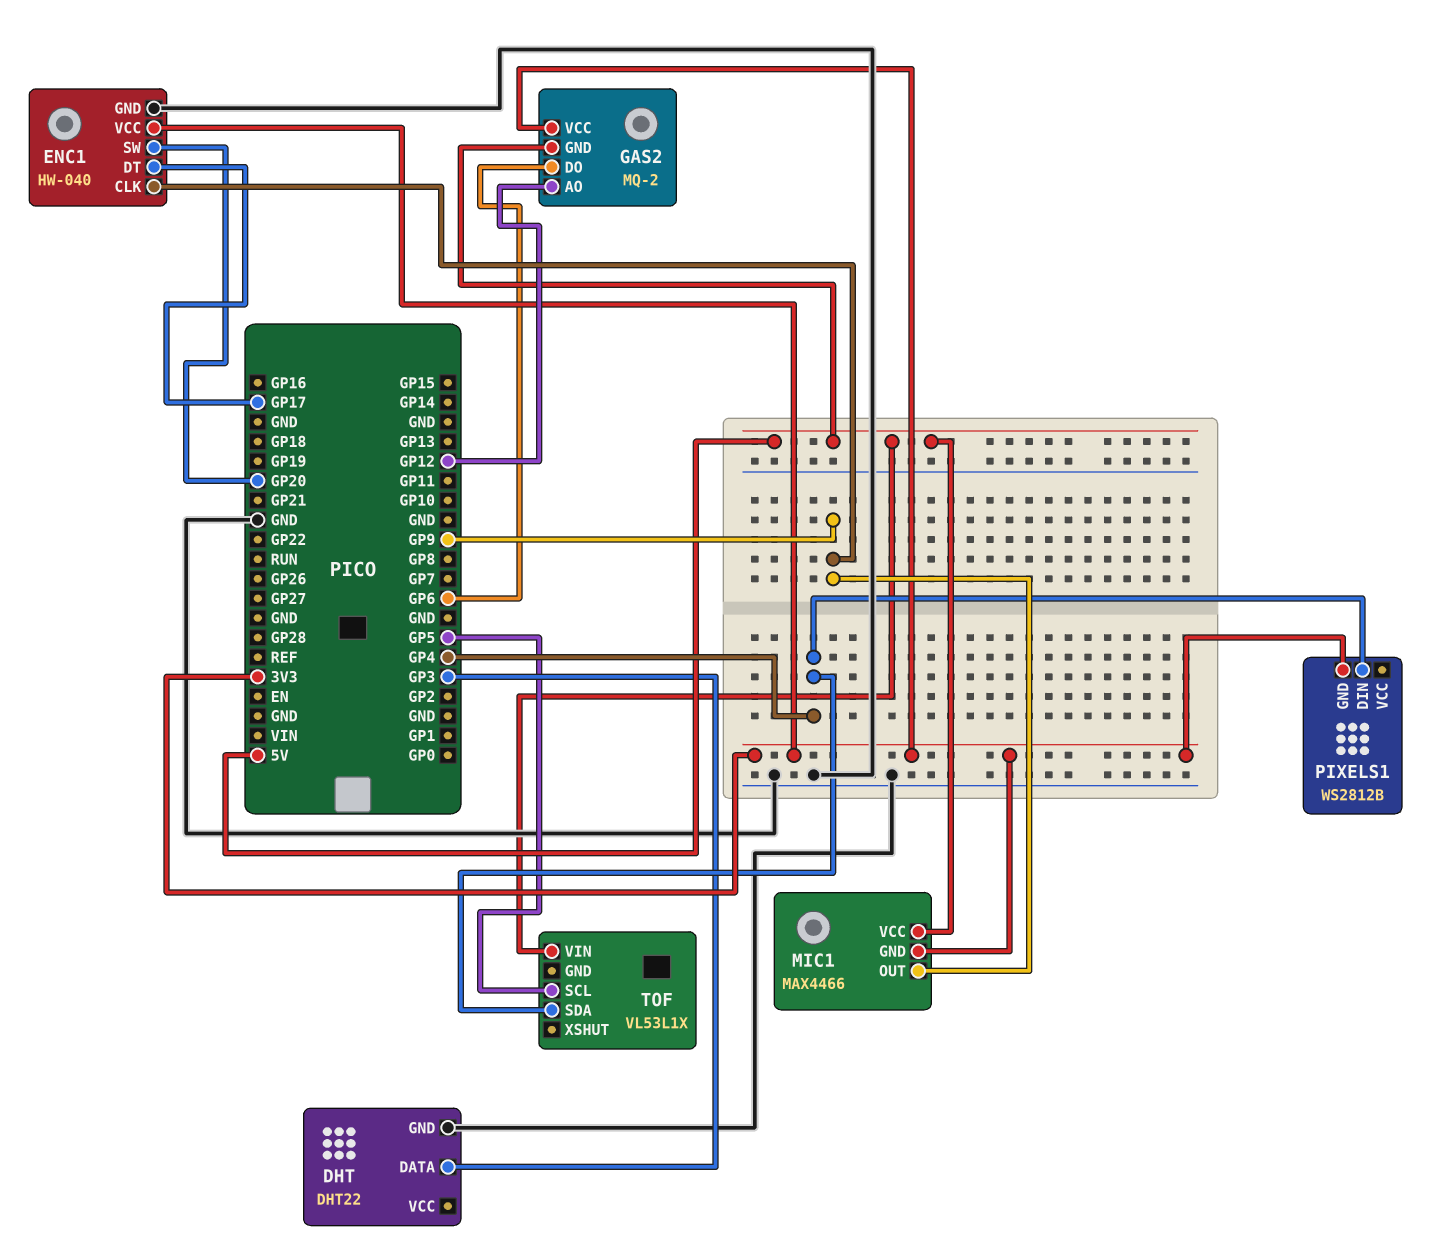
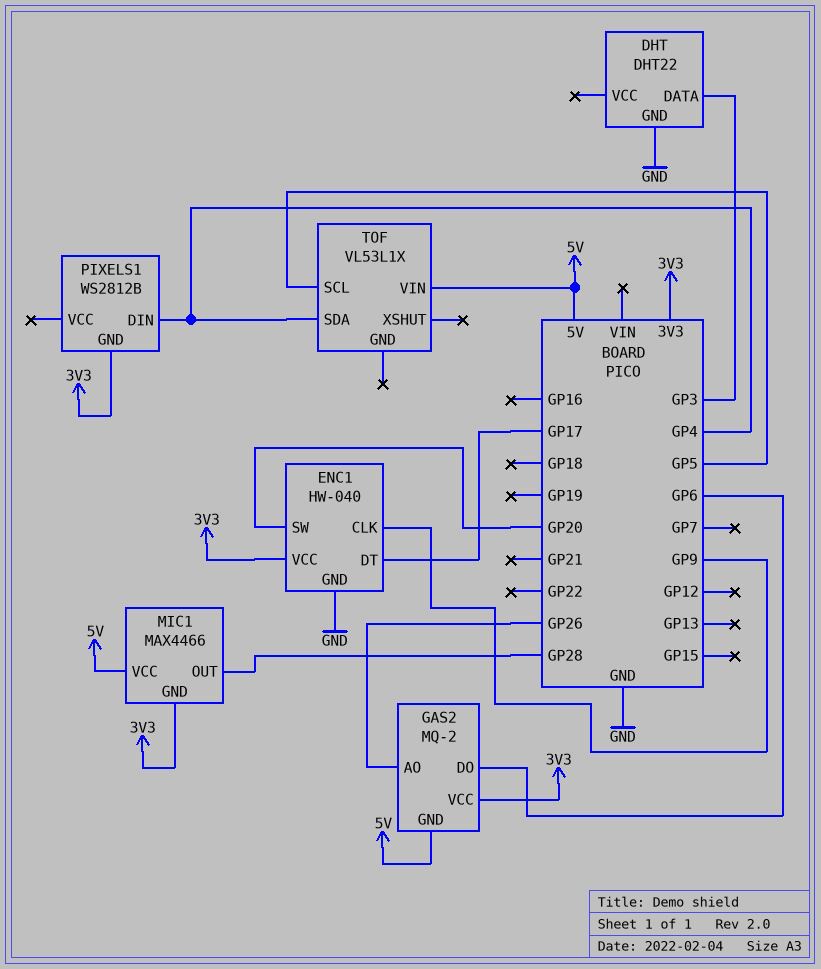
GAS2 pin AO: GP12 -> GP26
MIC1 pin OUT: GP9 -> GP28

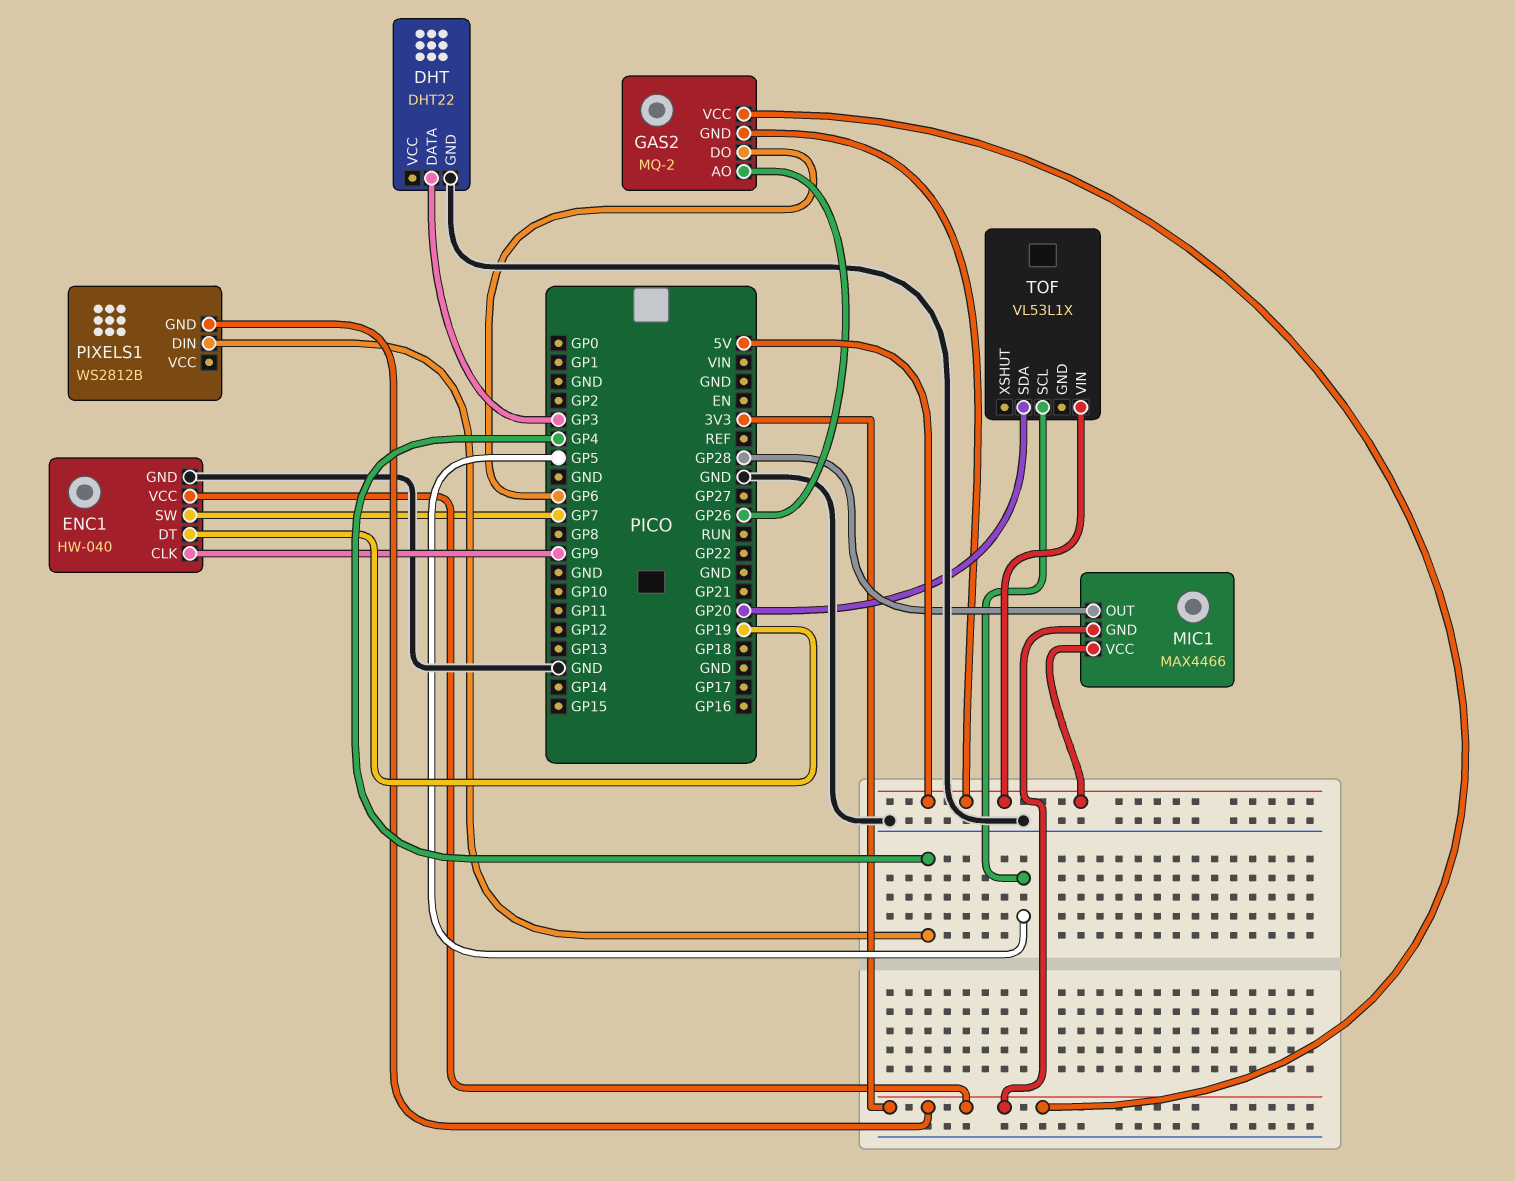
ENC1 pin DT: GP17 -> GP19
ENC1 pin SW: GP20 -> GP7
TOF pin SDA: GP4 -> GP20

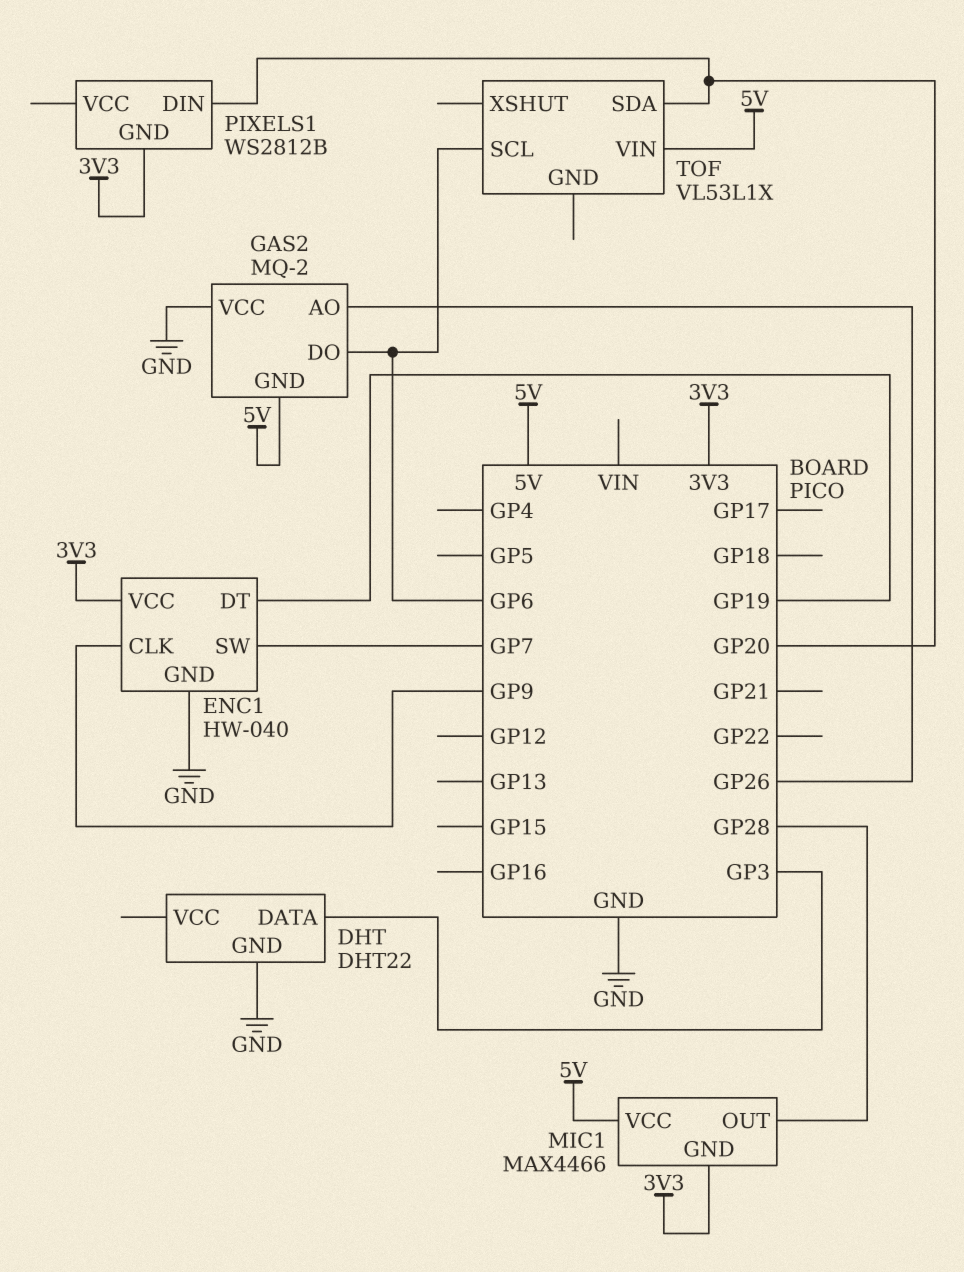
GAS2 pin VCC: 3V3 -> GND
PIXELS1 pin DIN: GP4 -> GP20
TOF pin SCL: GP5 -> GP6

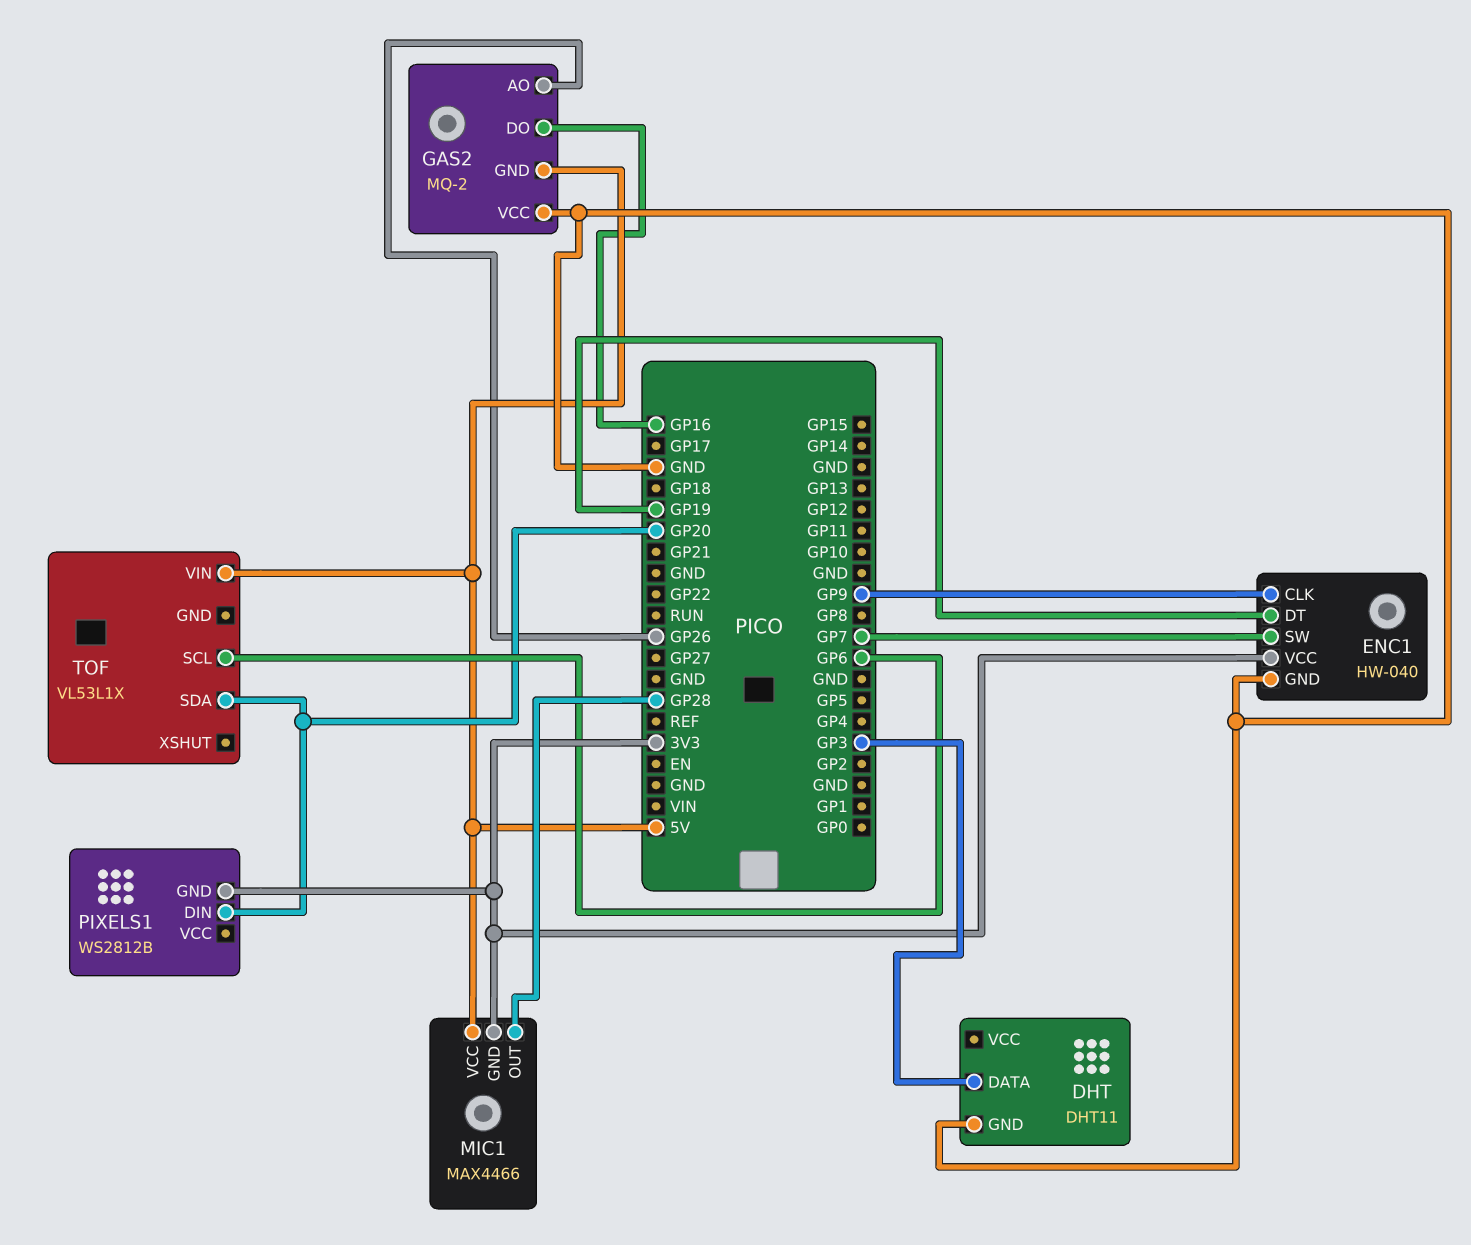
DHT: DHT22 -> DHT11
GAS2 pin DO: GP6 -> GP16

